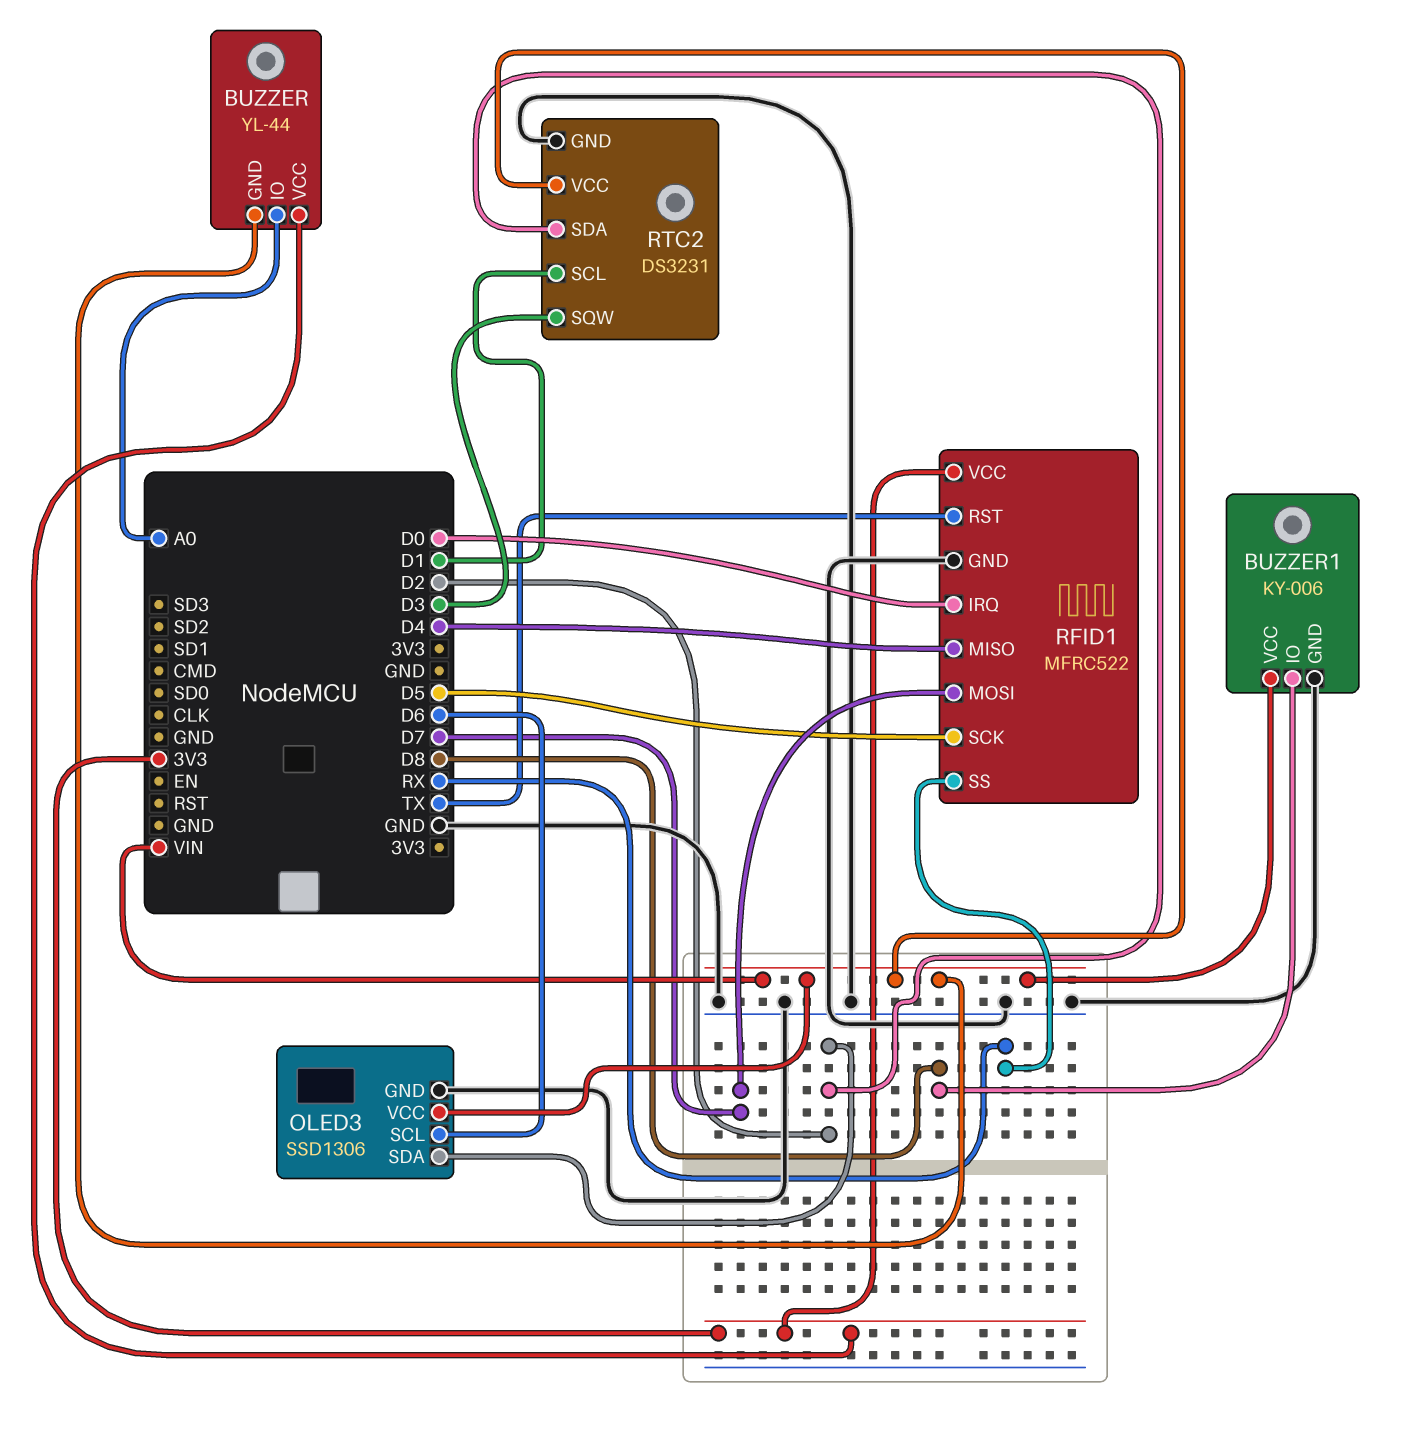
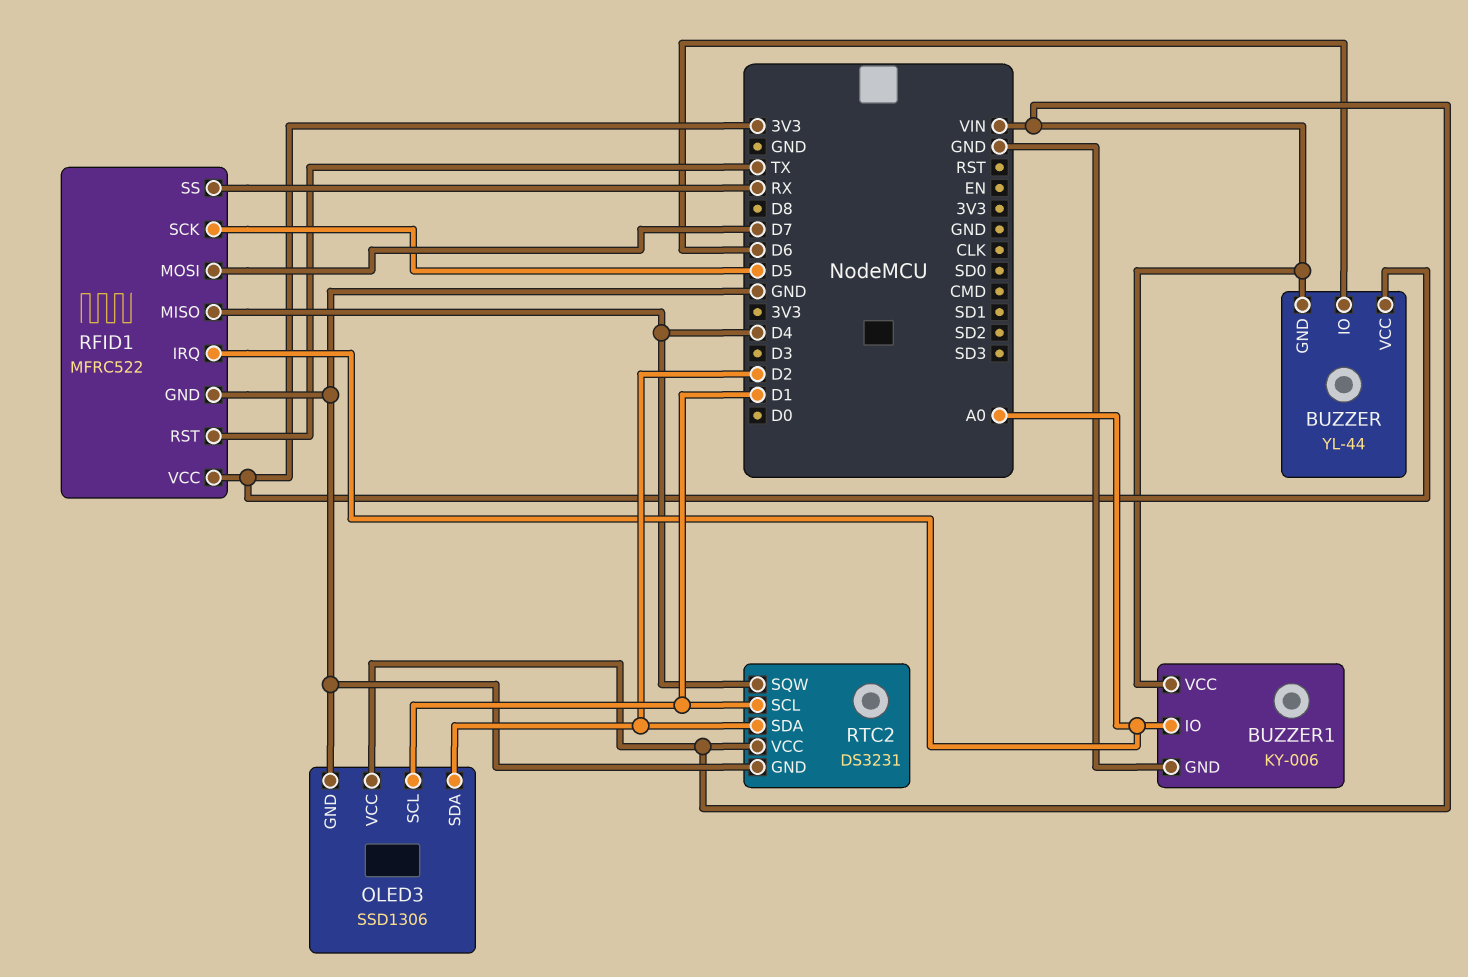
BUZZER pin IO: A0 -> D6
BUZZER1 pin IO: D8 -> A0
OLED3 pin SCL: D6 -> D1
RFID1 pin IRQ: D0 -> A0
RTC2 pin SQW: D3 -> D4

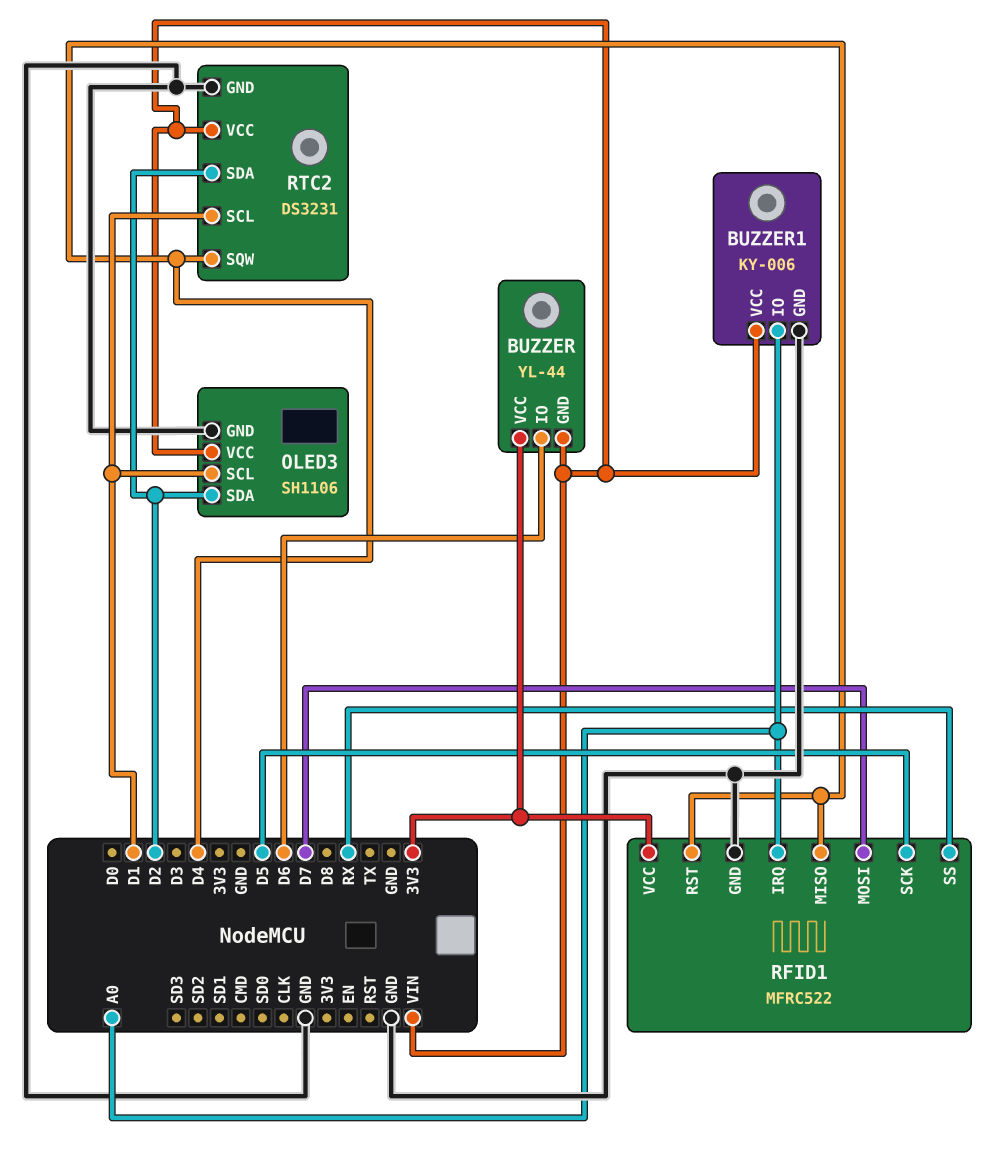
OLED3: SSD1306 -> SH1106
RFID1 pin RST: TX -> D4

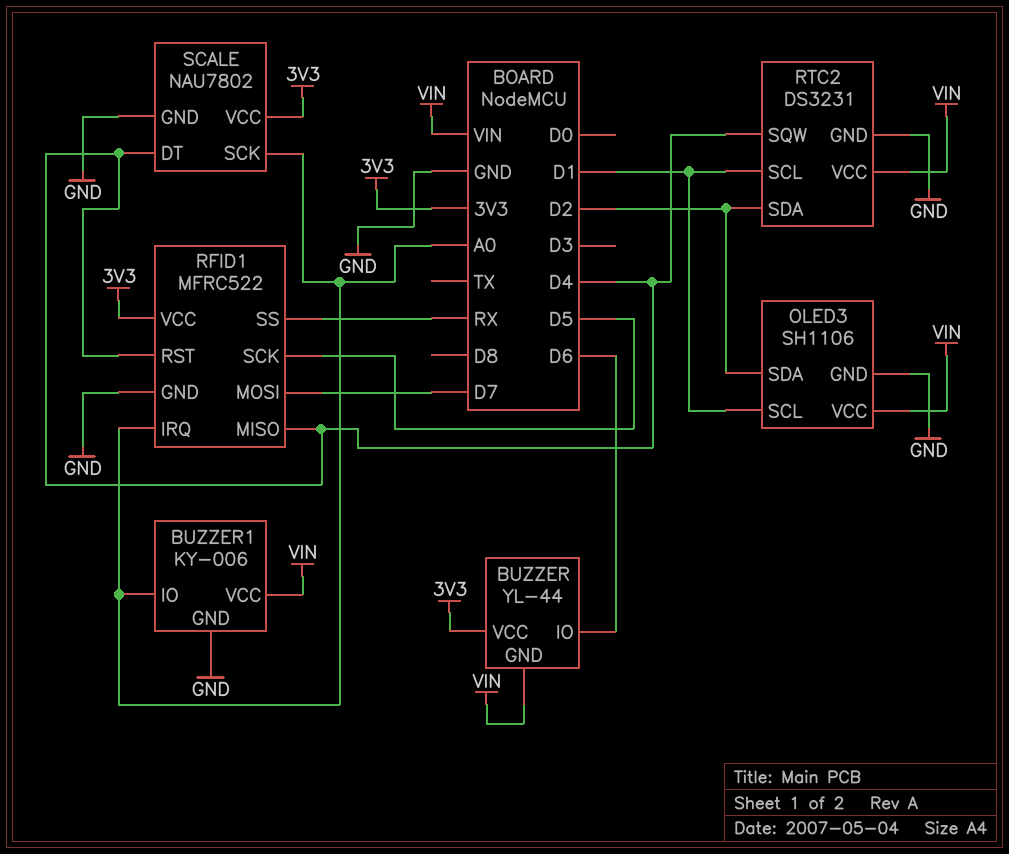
SCALE: none -> NAU7802
SCALE pin DT: none -> D4
SCALE pin GND: none -> GND
SCALE pin SCK: none -> A0
SCALE pin VCC: none -> 3V3

